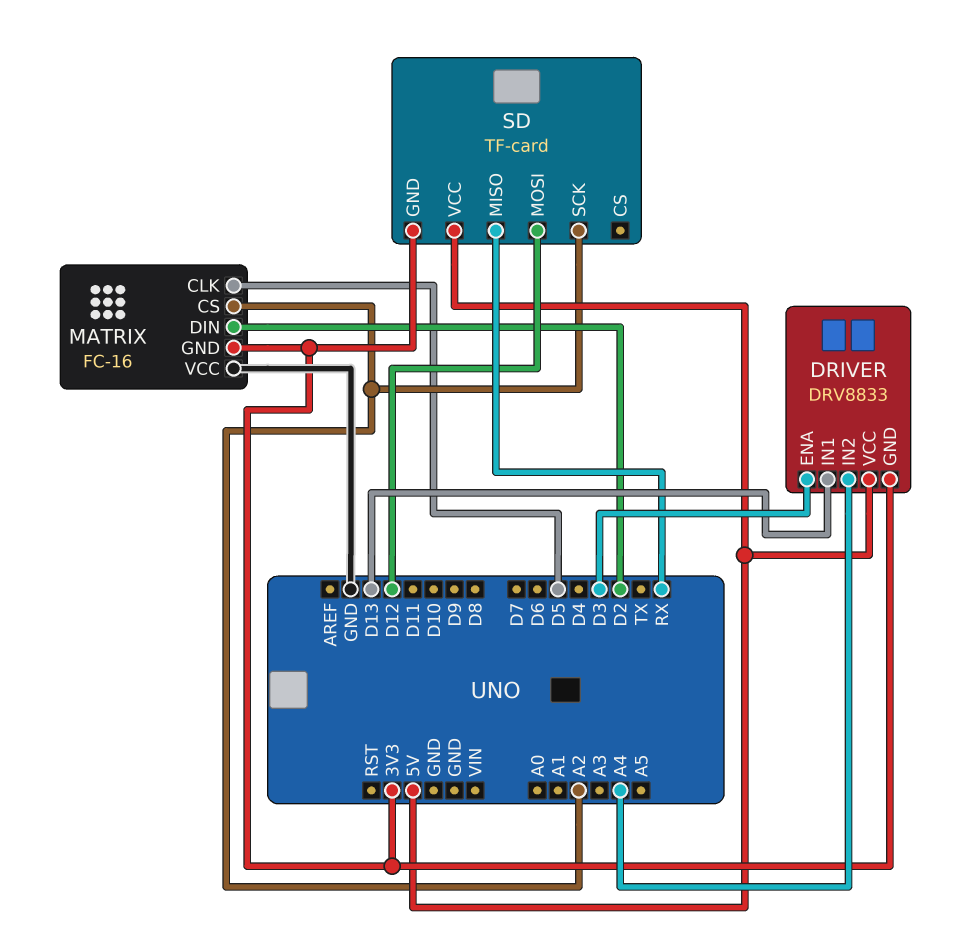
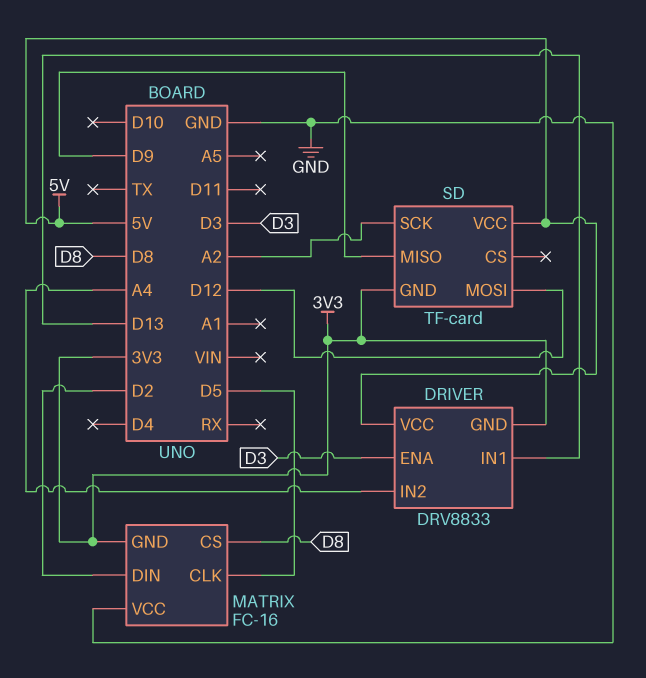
MATRIX pin CS: A2 -> D8
SD pin MISO: RX -> D9

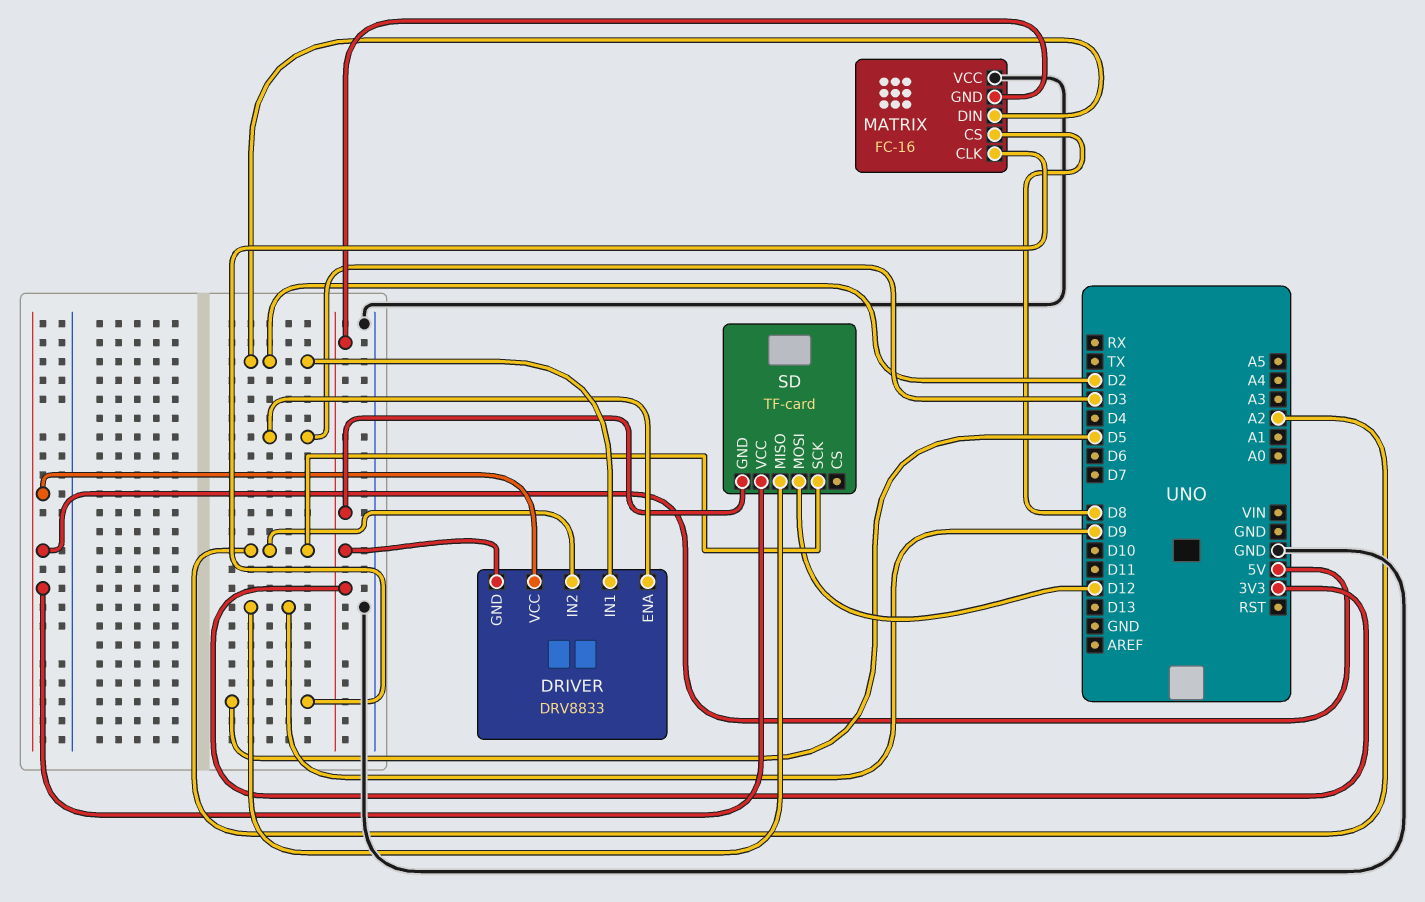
DRIVER pin IN1: D13 -> D2
DRIVER pin IN2: A4 -> A2

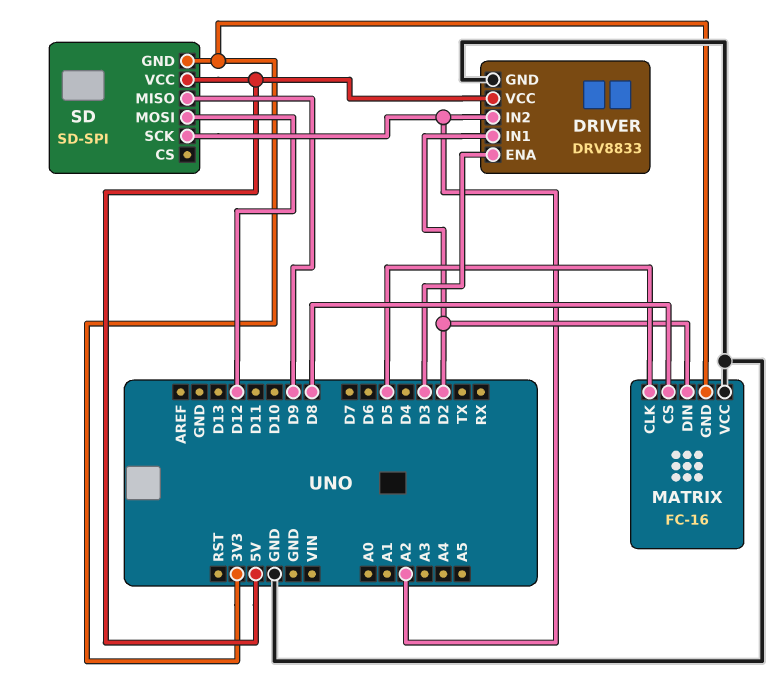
DRIVER pin GND: 3V3 -> GND
SD: TF-card -> SD-SPI

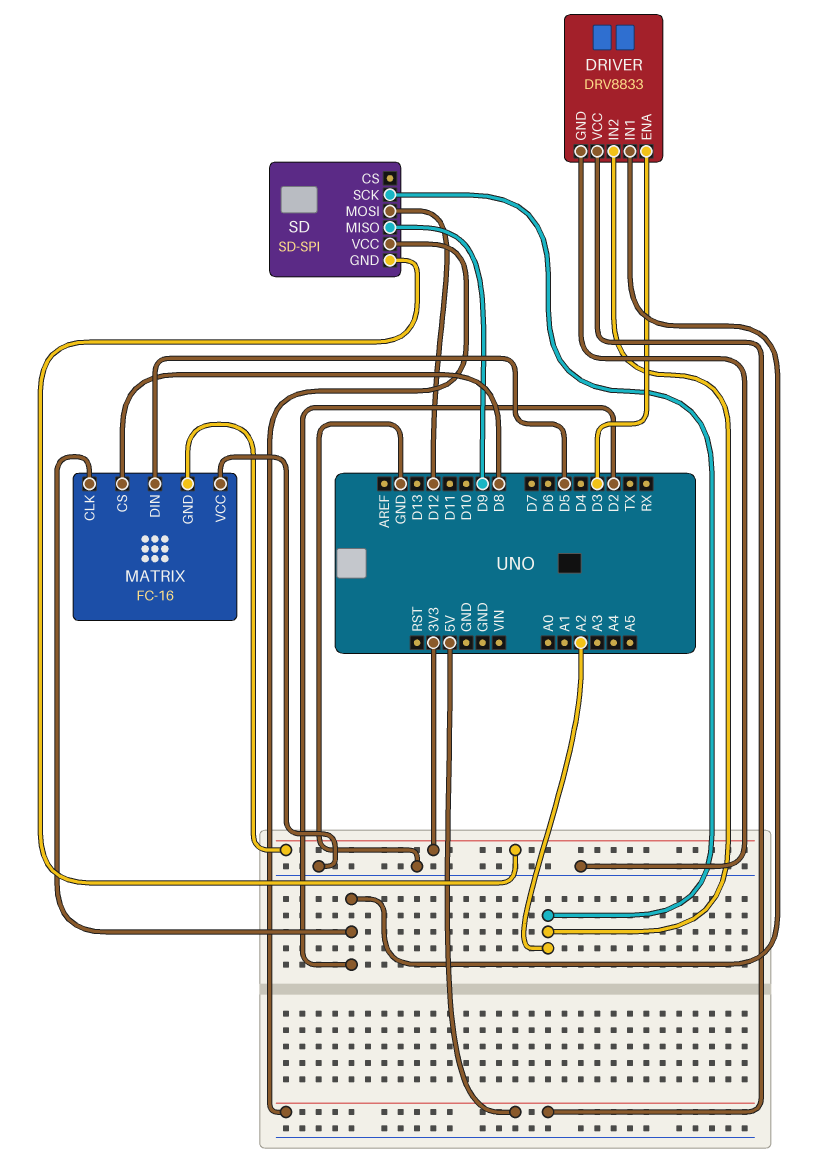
MATRIX pin CLK: D5 -> D2
MATRIX pin DIN: D2 -> D5

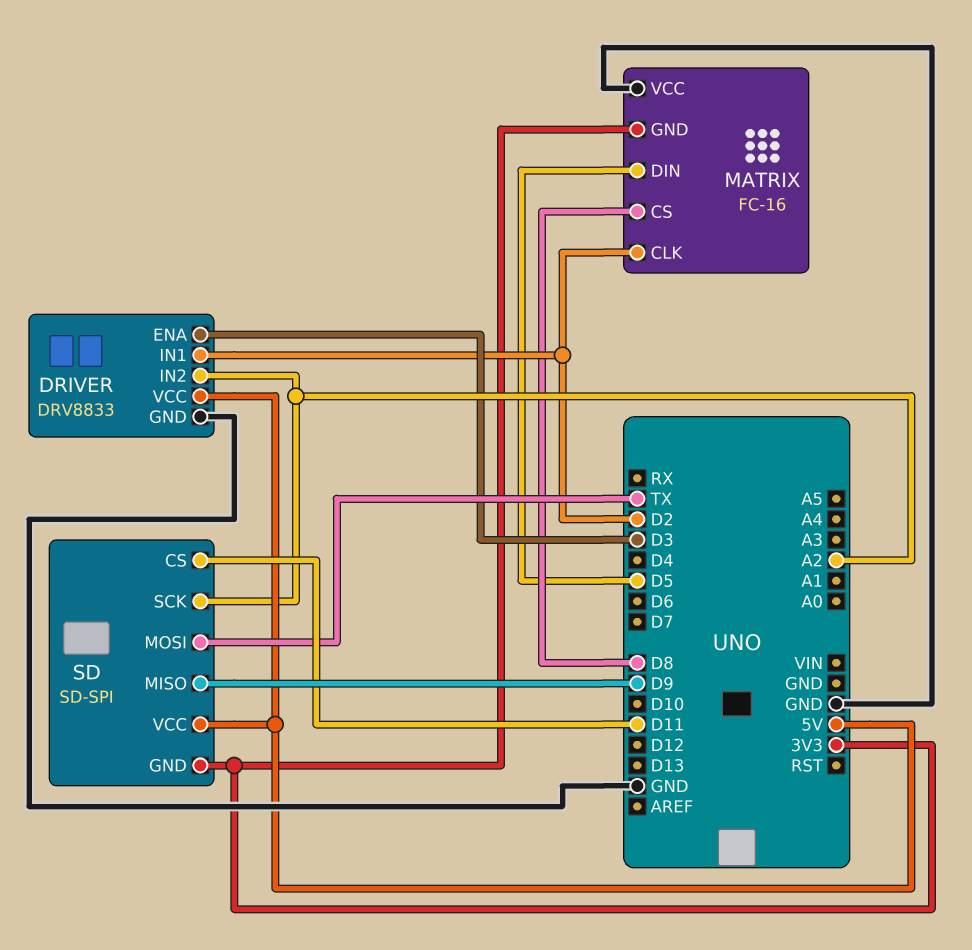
SD pin CS: none -> D11
SD pin MOSI: D12 -> TX

